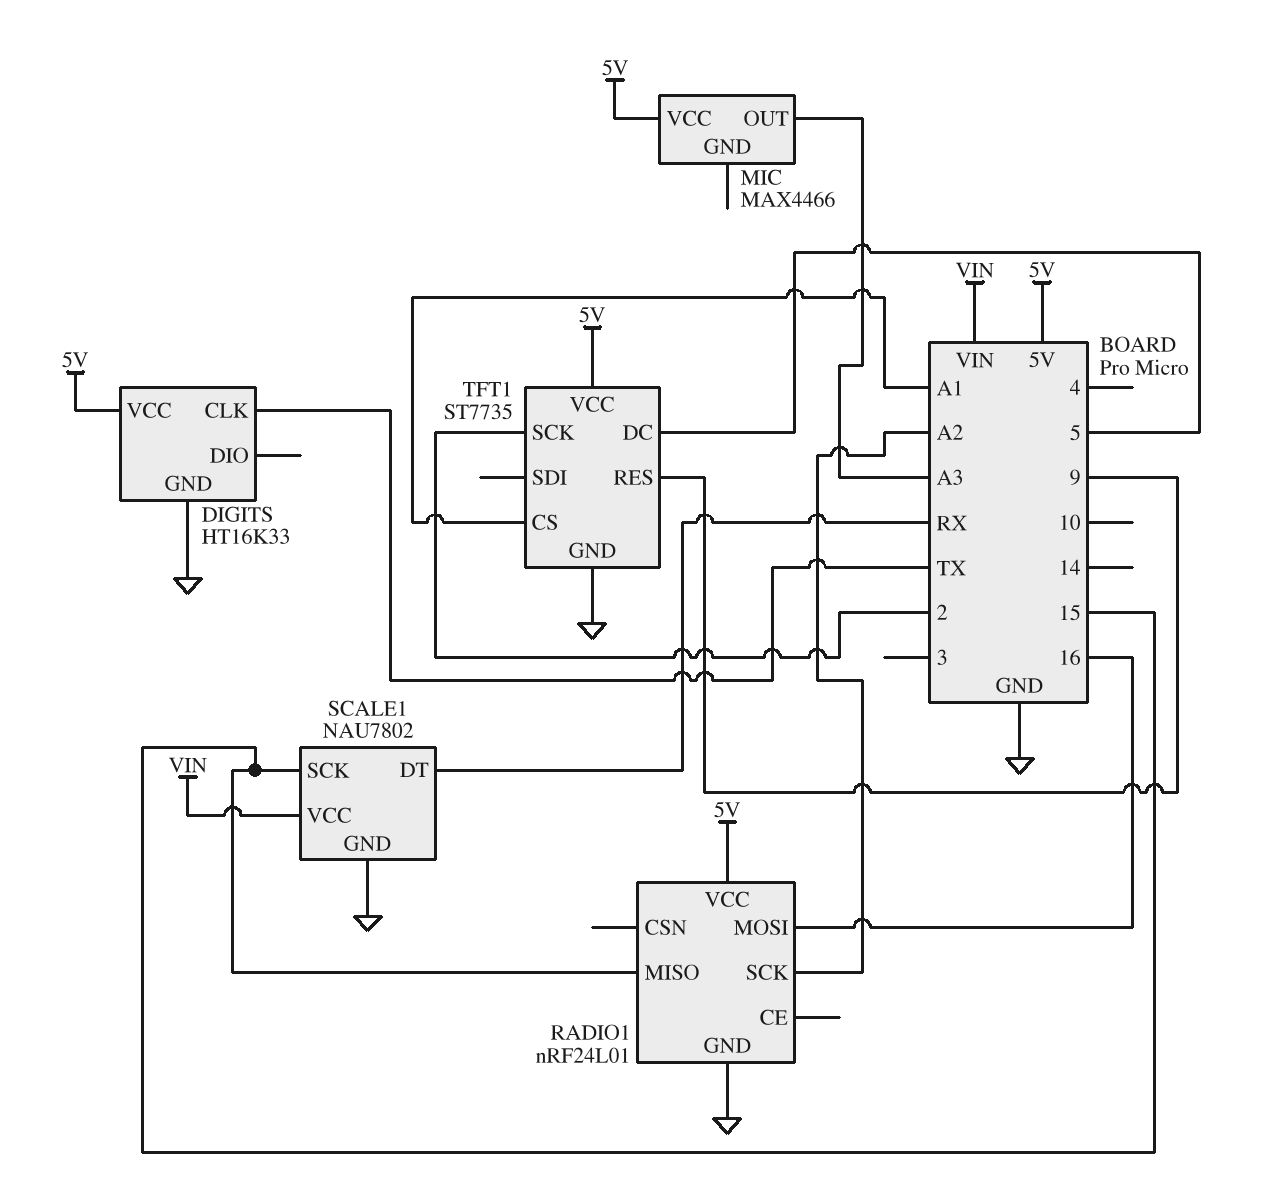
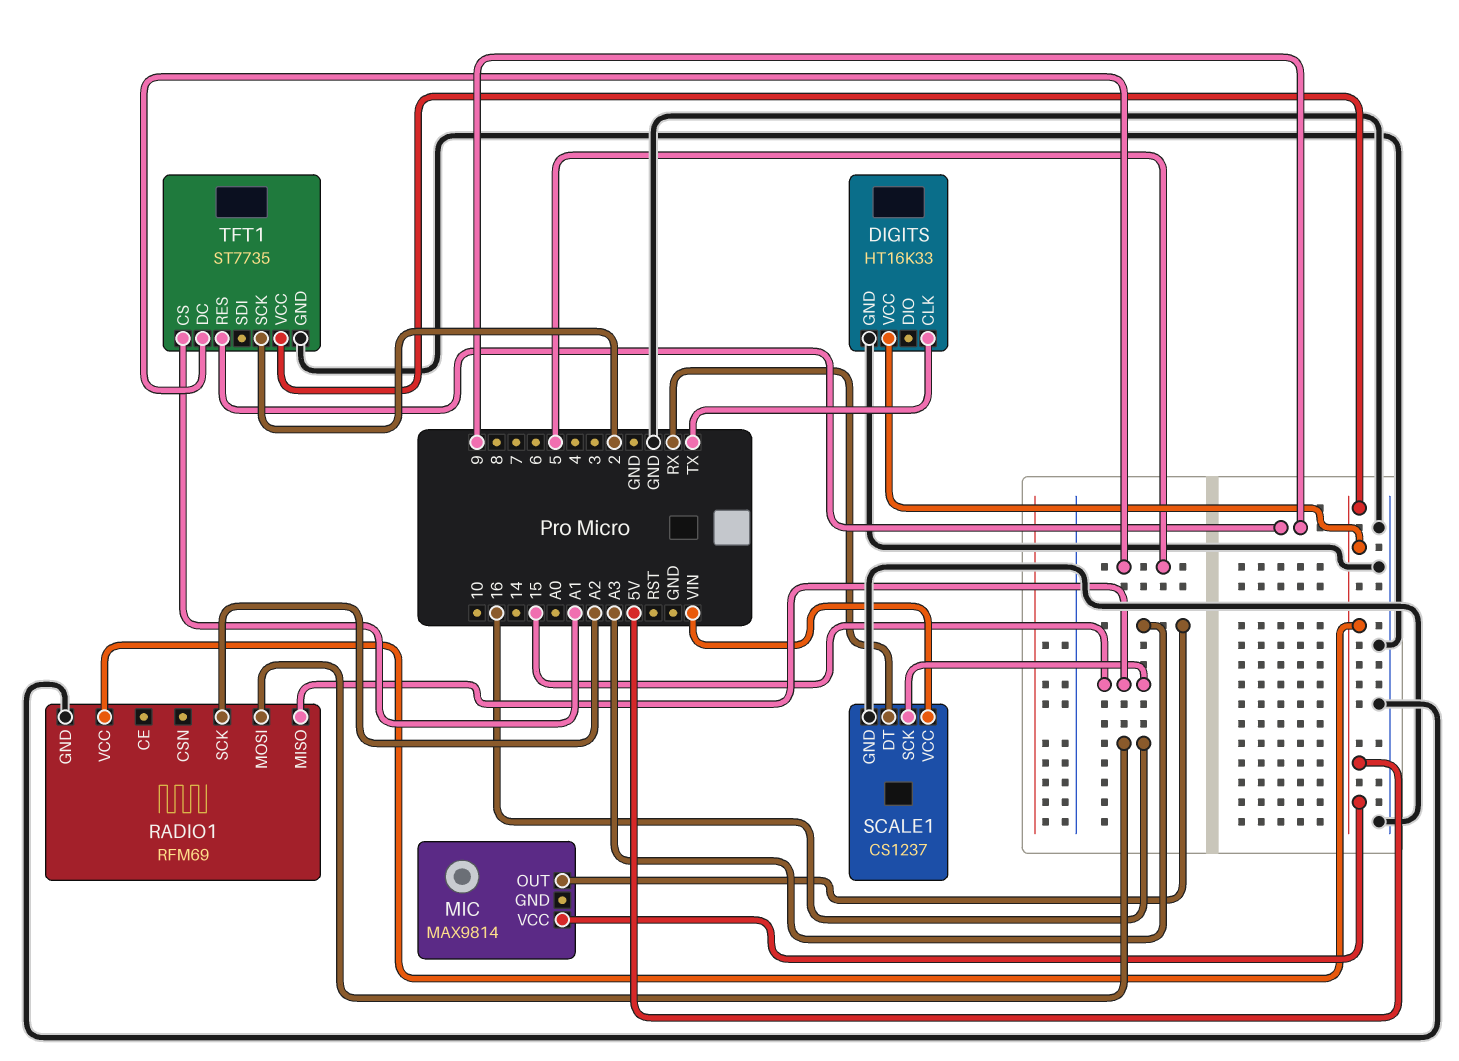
MIC: MAX4466 -> MAX9814
RADIO1: nRF24L01 -> RFM69
SCALE1: NAU7802 -> CS1237

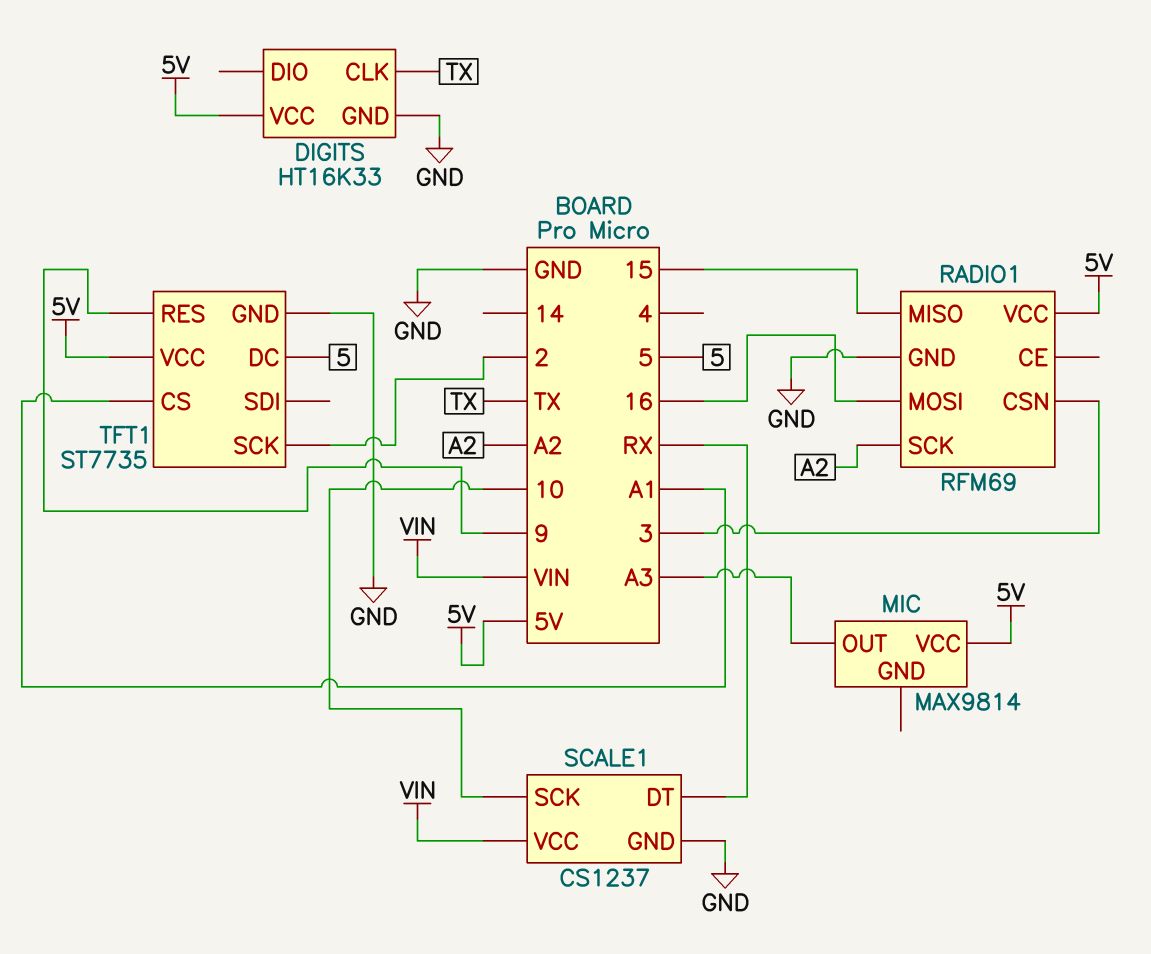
RADIO1 pin CSN: none -> 3
SCALE1 pin SCK: 15 -> 10

